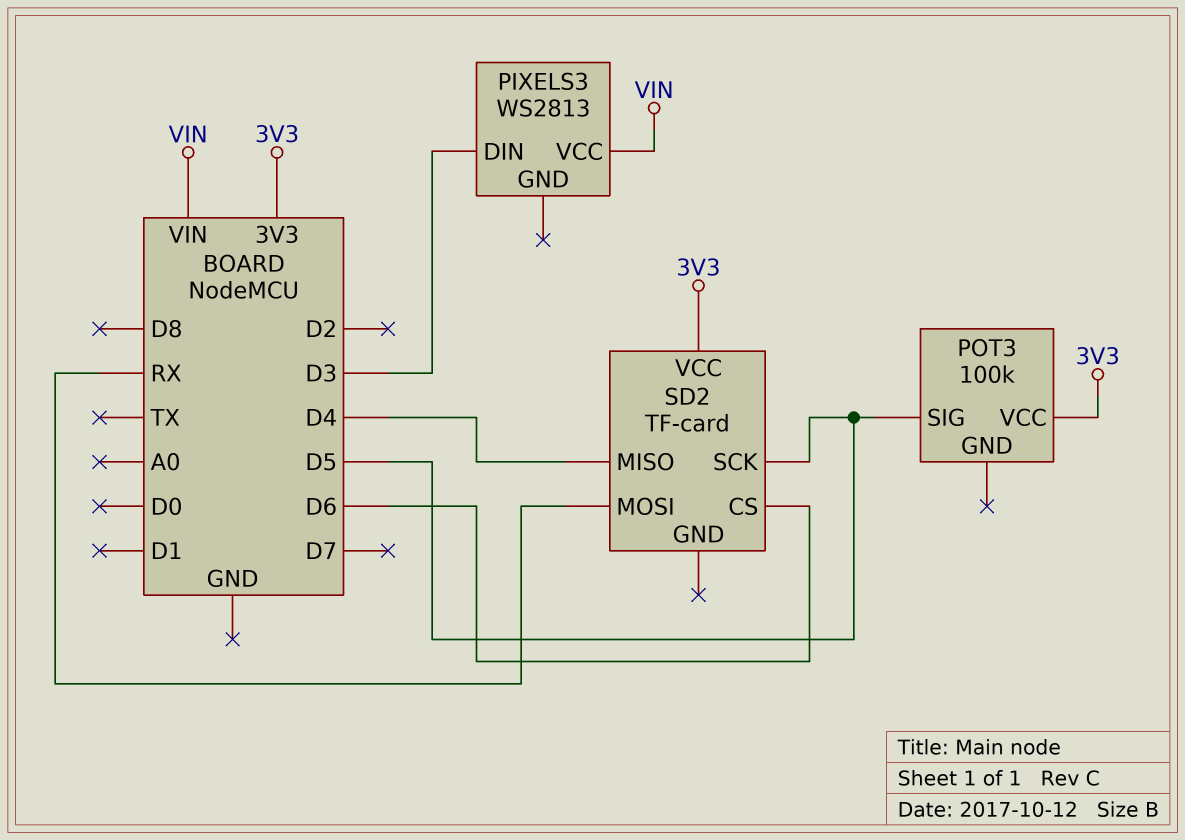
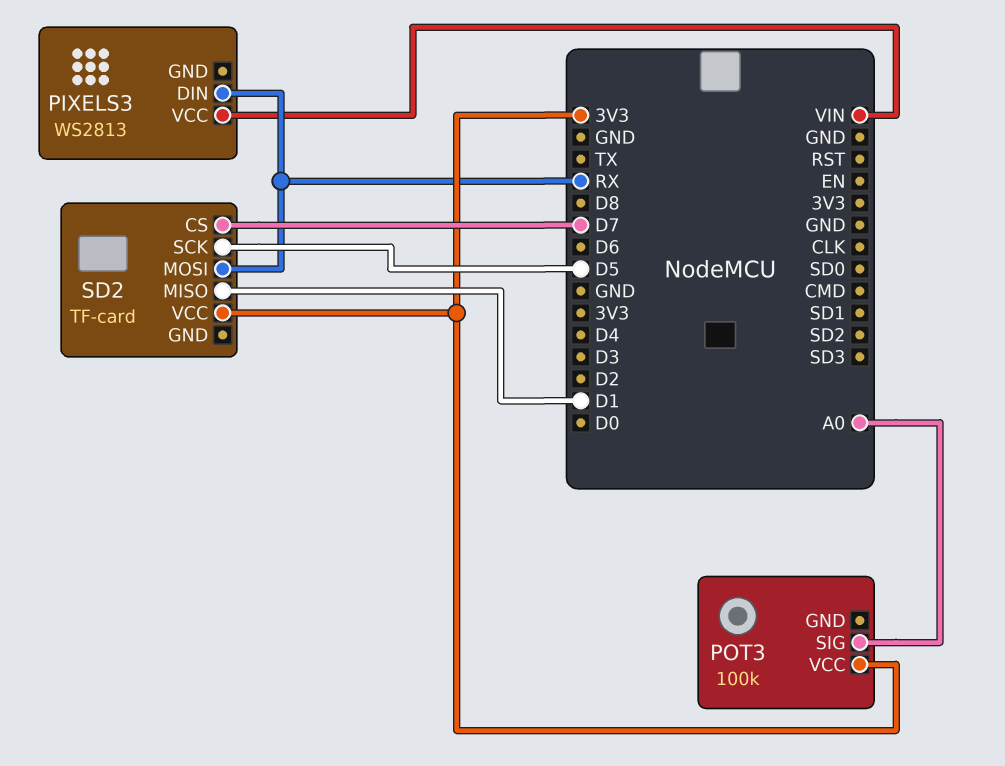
PIXELS3 pin DIN: D3 -> RX
POT3 pin SIG: D5 -> A0
SD2 pin CS: D6 -> D7
SD2 pin MISO: D4 -> D1

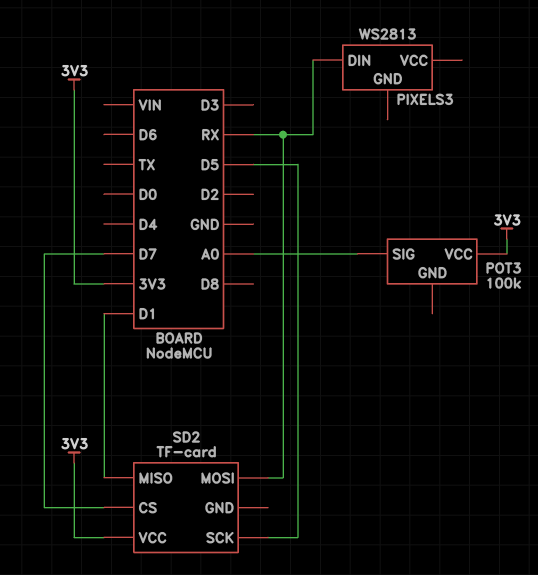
PIXELS3 pin VCC: VIN -> none

